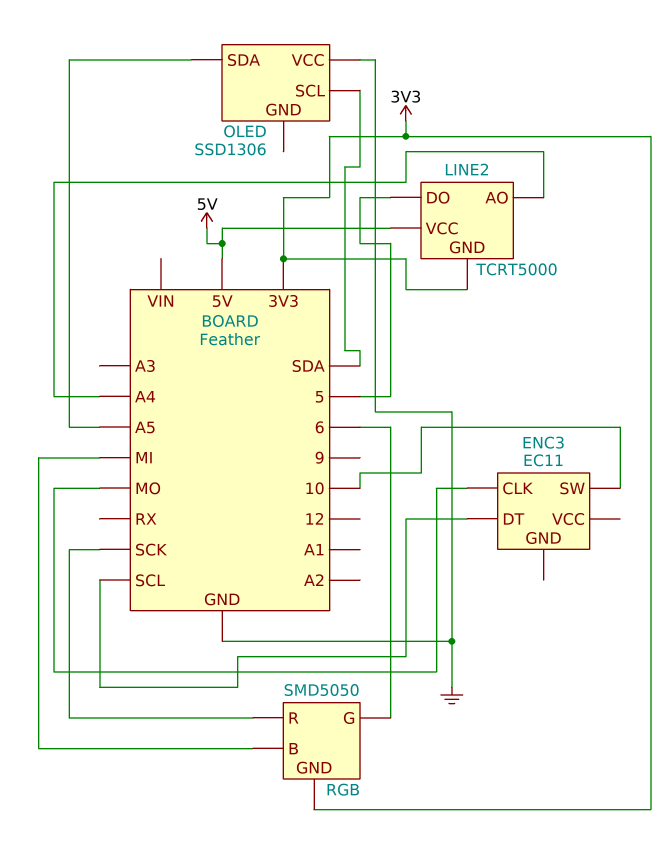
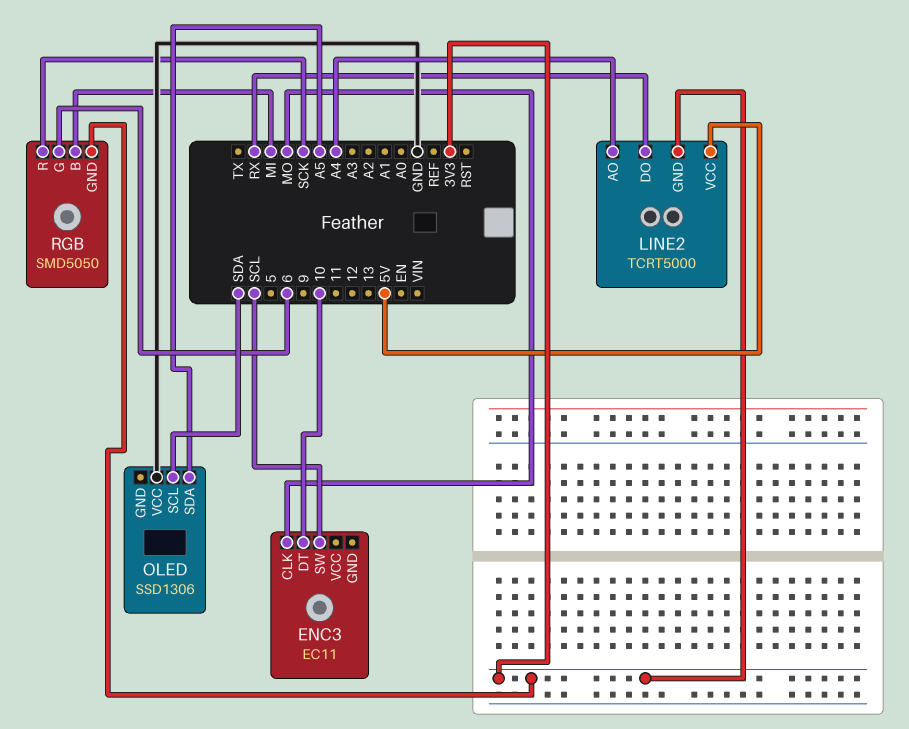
ENC3 pin DT: SCL -> 10
ENC3 pin SW: 10 -> SCL
LINE2 pin DO: 5 -> RX

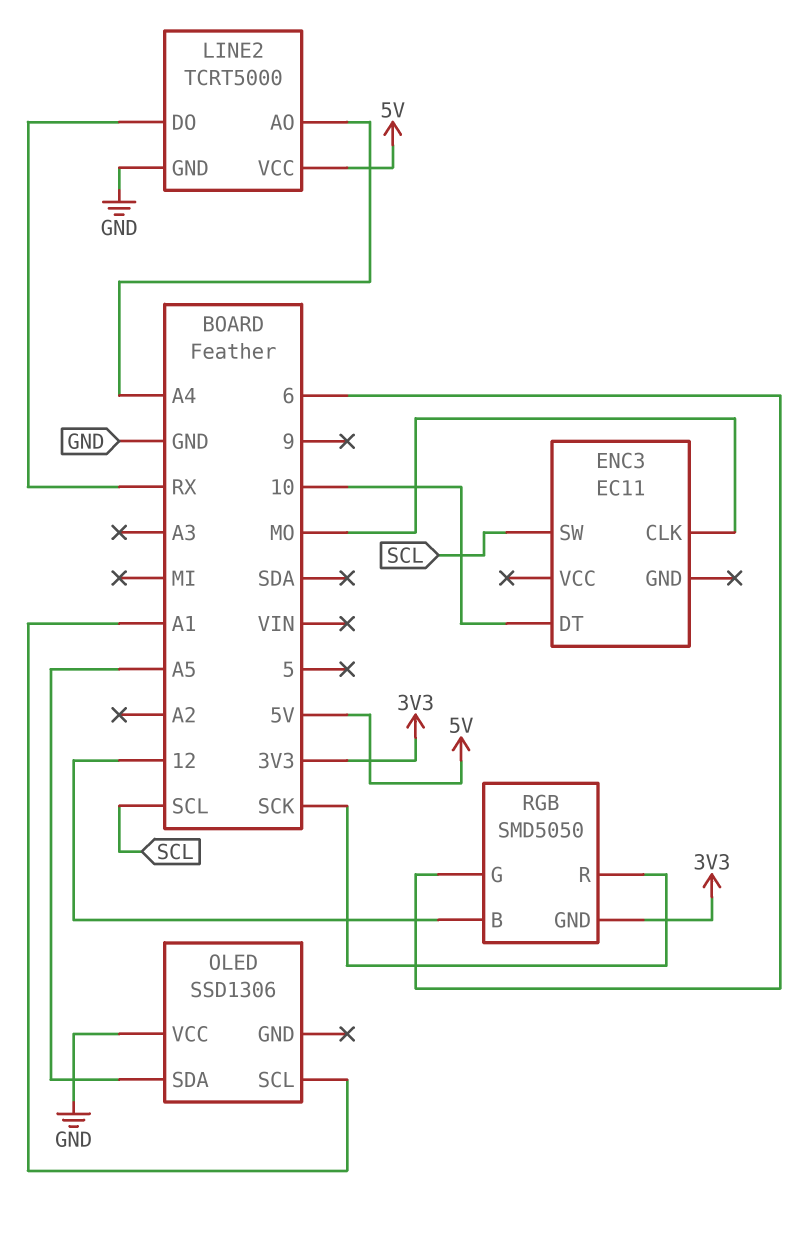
LINE2 pin GND: 3V3 -> GND
OLED pin SCL: SDA -> A1
RGB pin B: MI -> 12

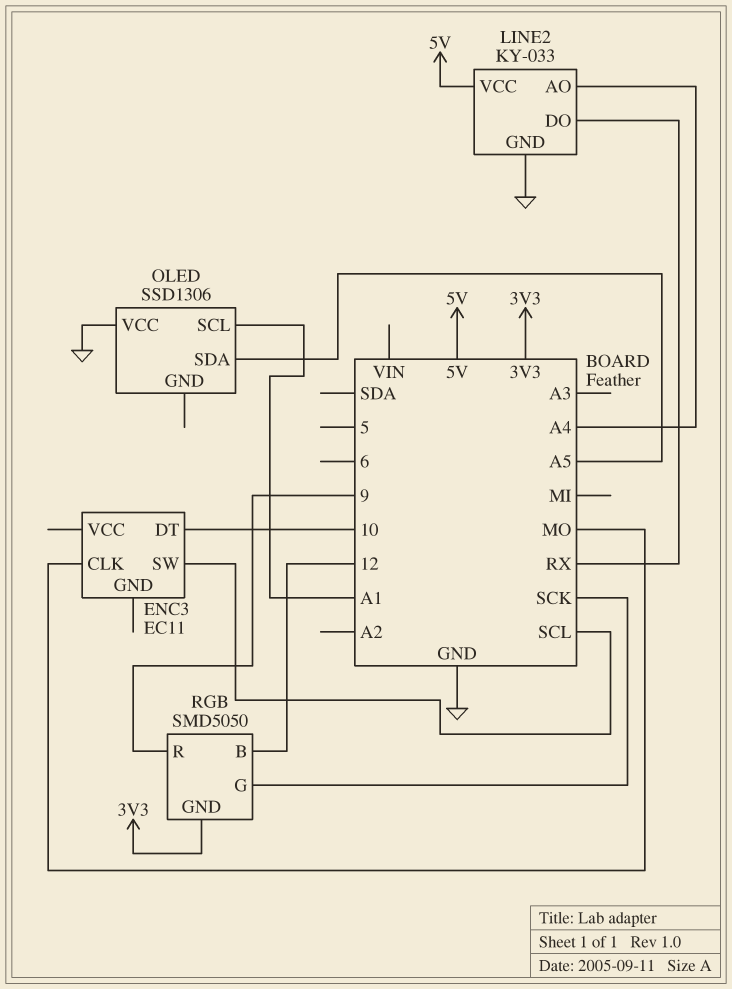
LINE2: TCRT5000 -> KY-033
RGB pin G: 6 -> SCK
RGB pin R: SCK -> 9

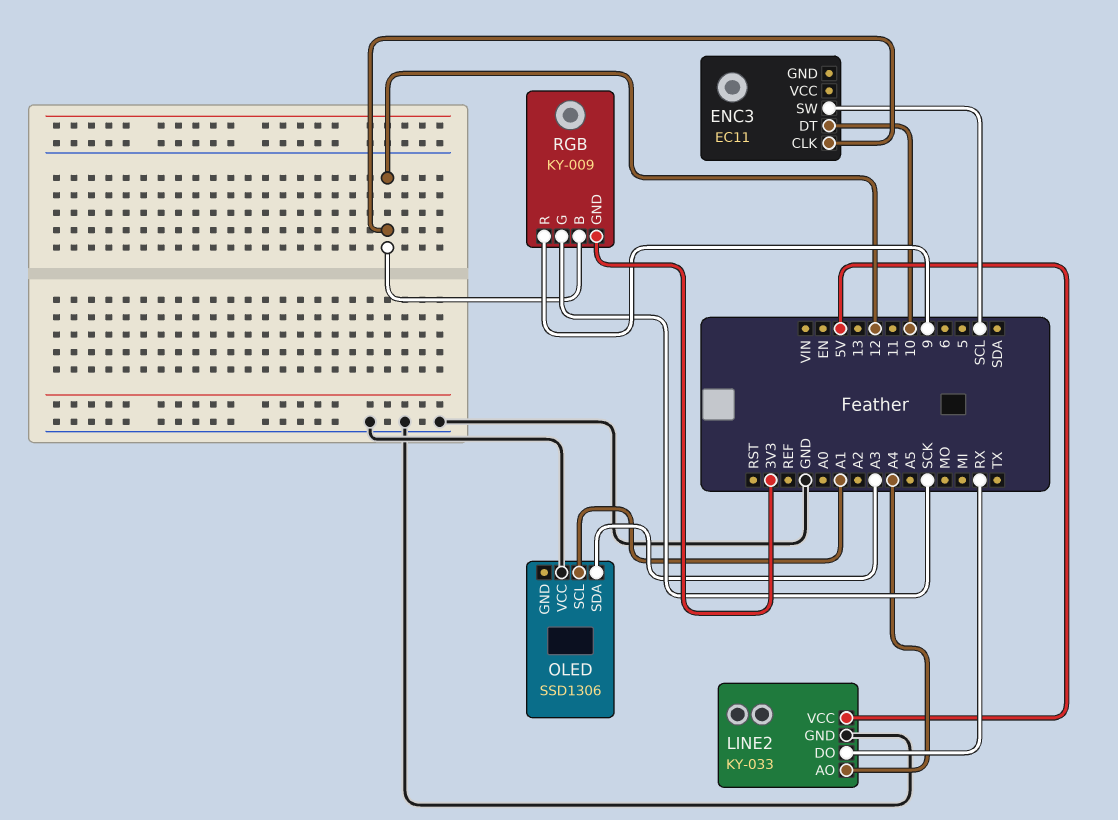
ENC3 pin CLK: MO -> 12
OLED pin SDA: A5 -> A3
RGB: SMD5050 -> KY-009

